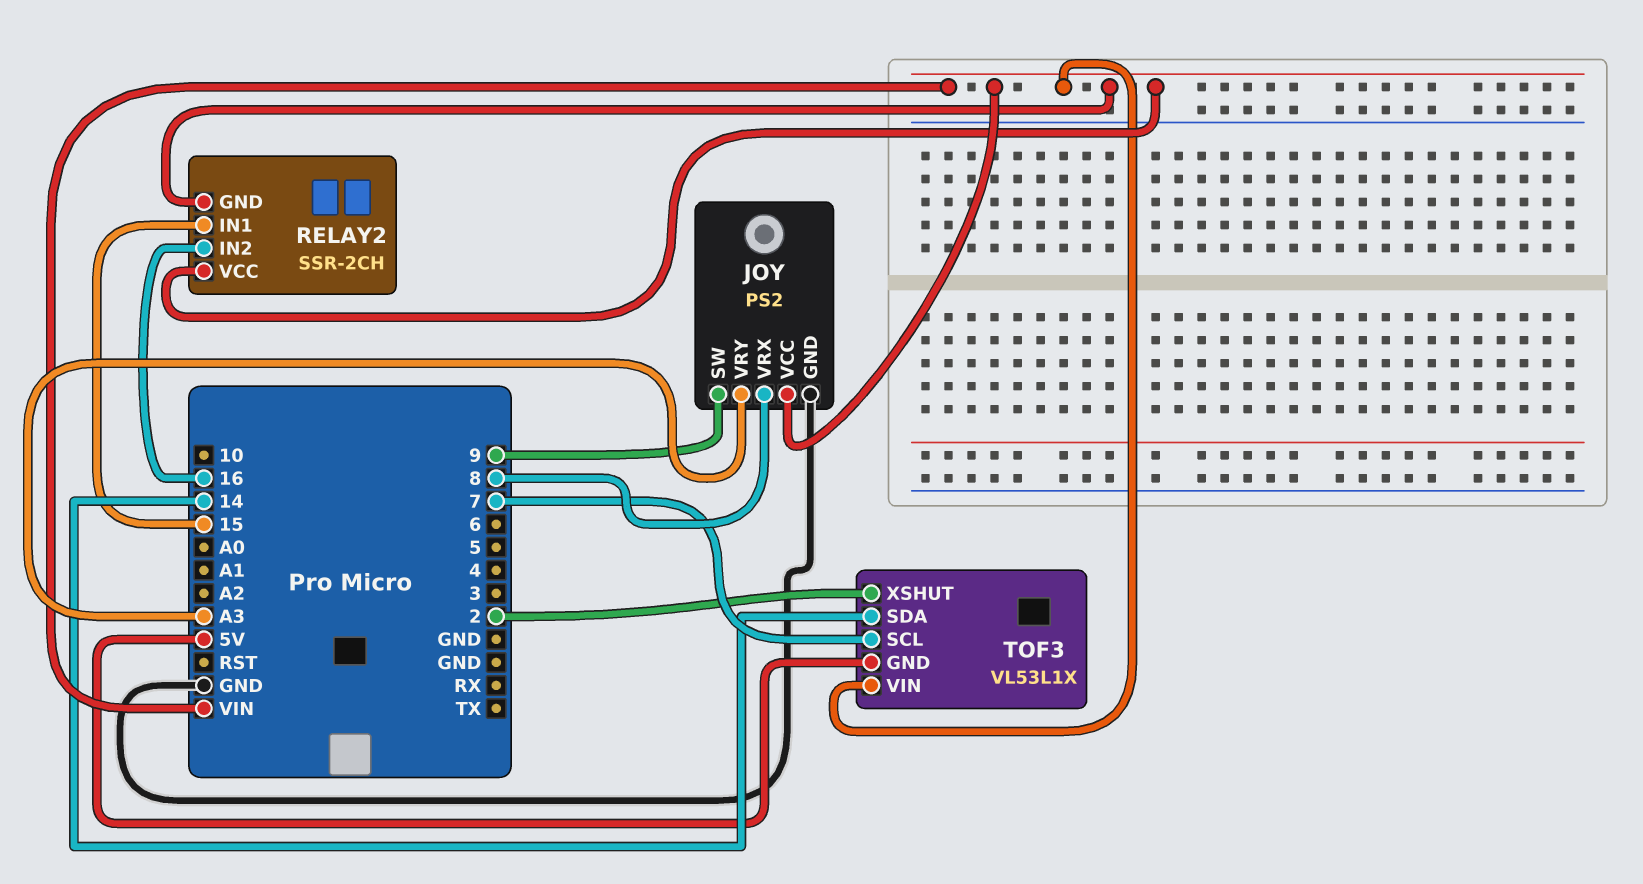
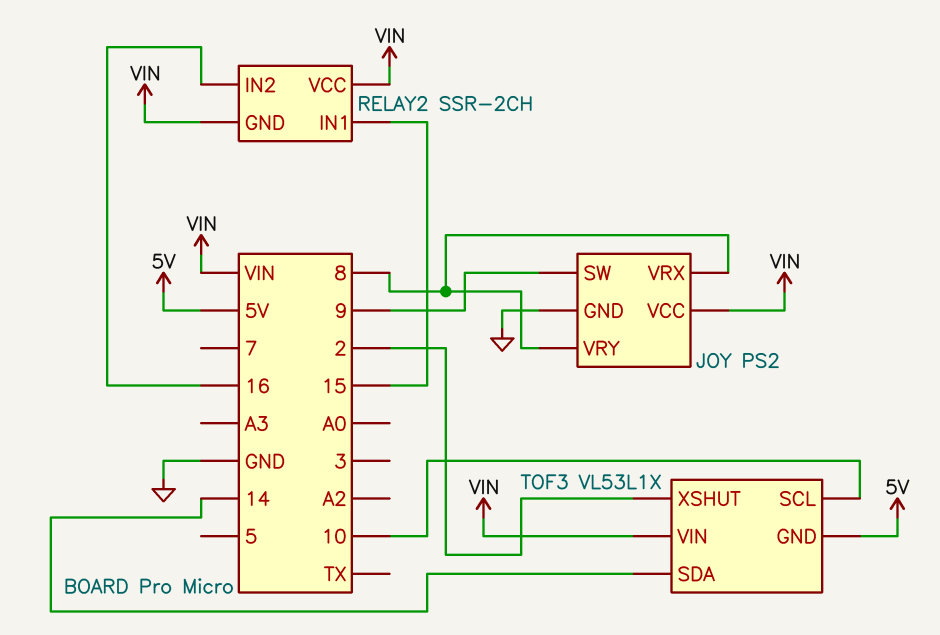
JOY pin VRY: A3 -> 8
TOF3 pin SCL: 7 -> 10

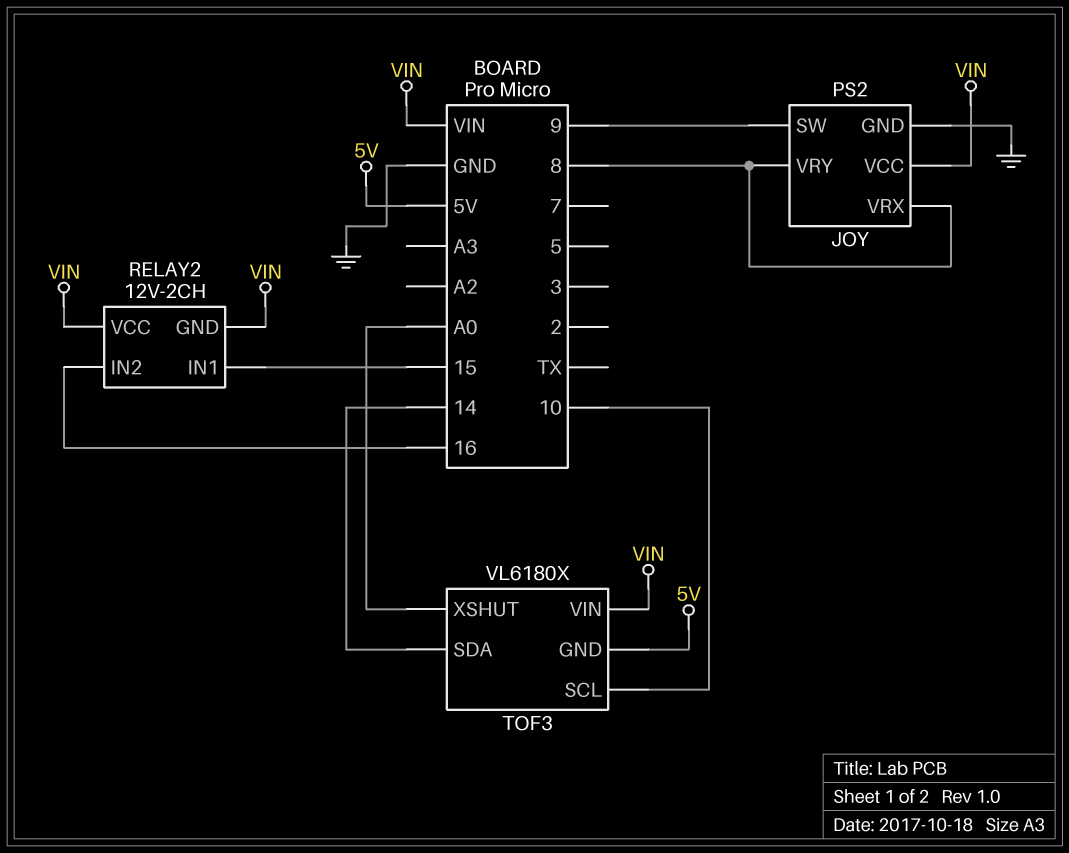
RELAY2: SSR-2CH -> 12V-2CH
TOF3: VL53L1X -> VL6180X
TOF3 pin XSHUT: 2 -> A0

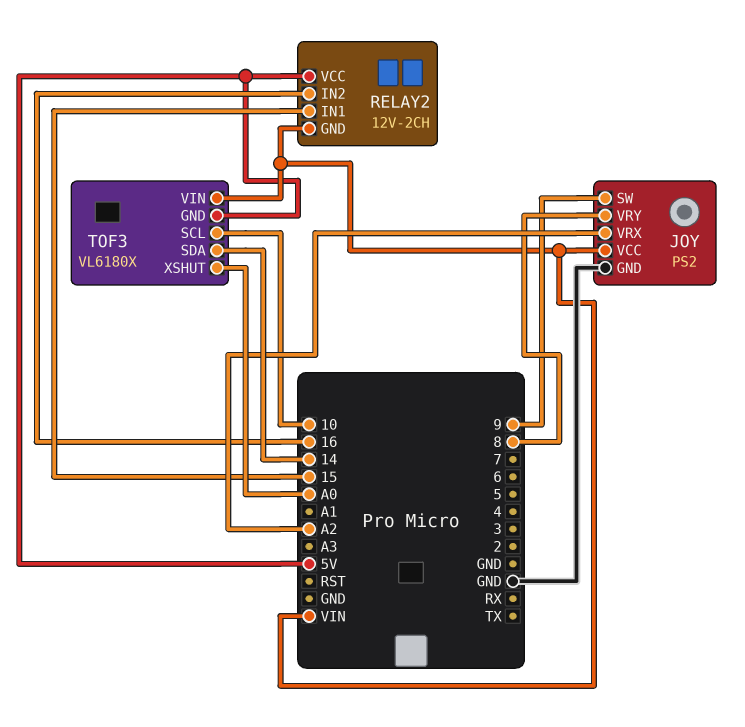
JOY pin VRX: 8 -> A2
RELAY2 pin VCC: VIN -> 5V

